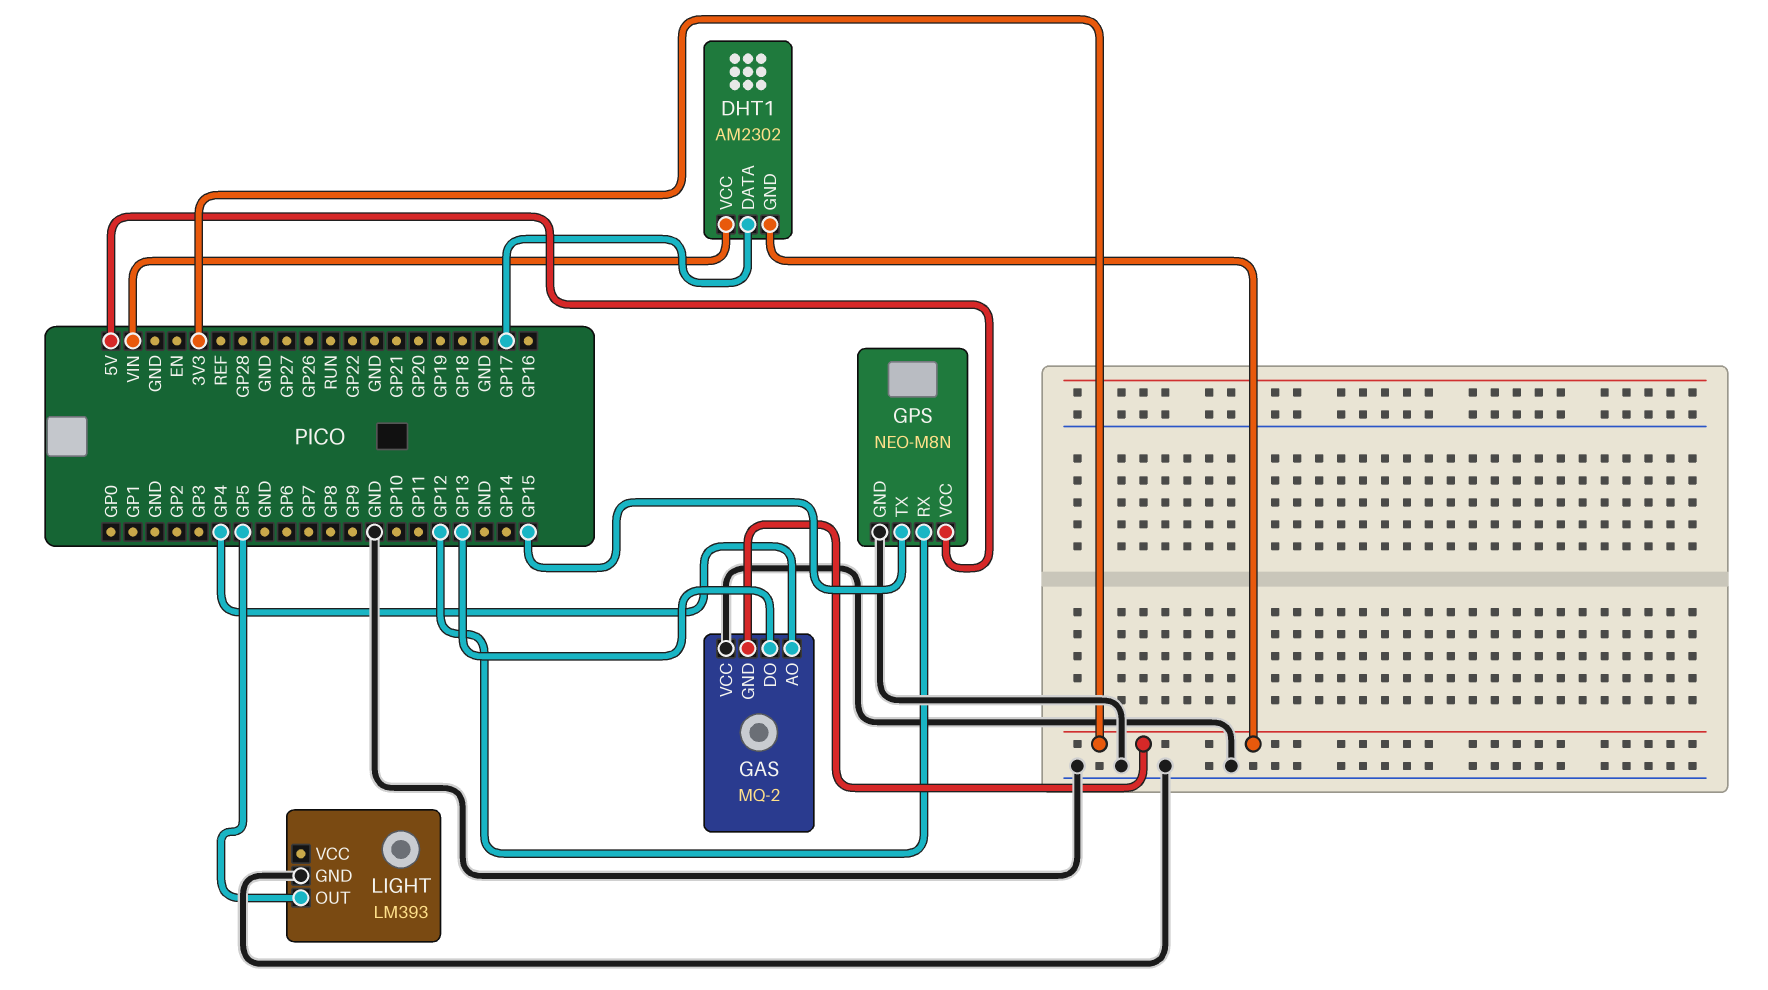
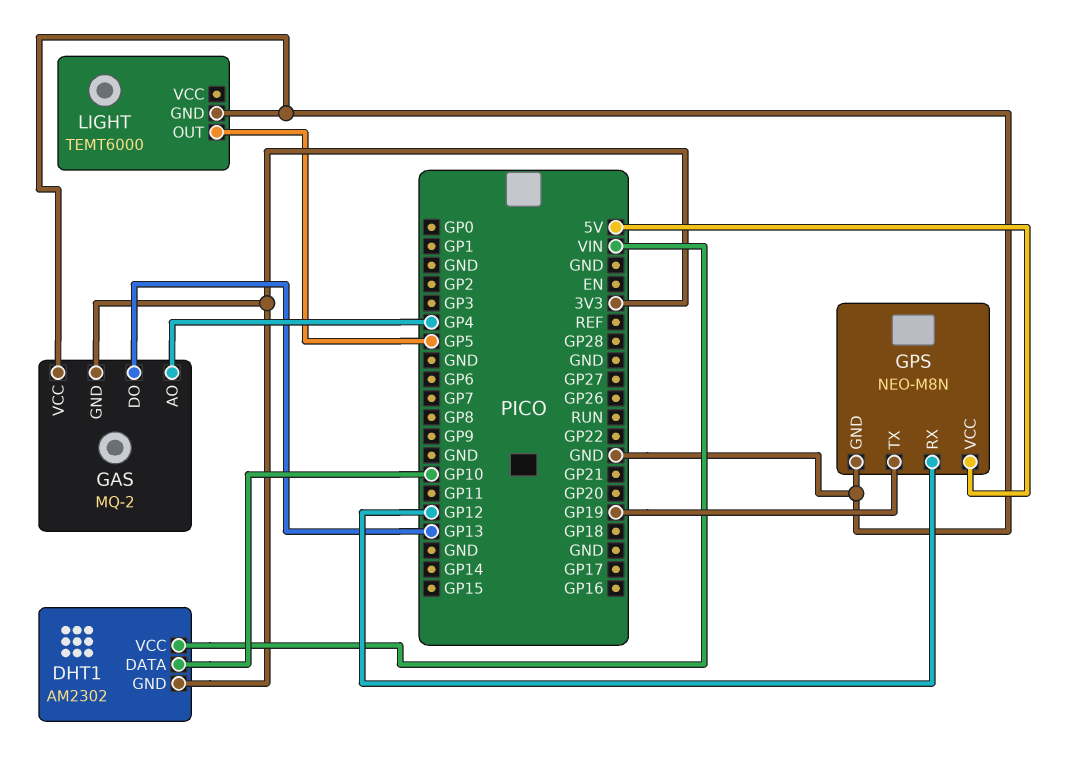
DHT1 pin DATA: GP17 -> GP10
GPS pin TX: GP15 -> GP19
LIGHT: LM393 -> TEMT6000

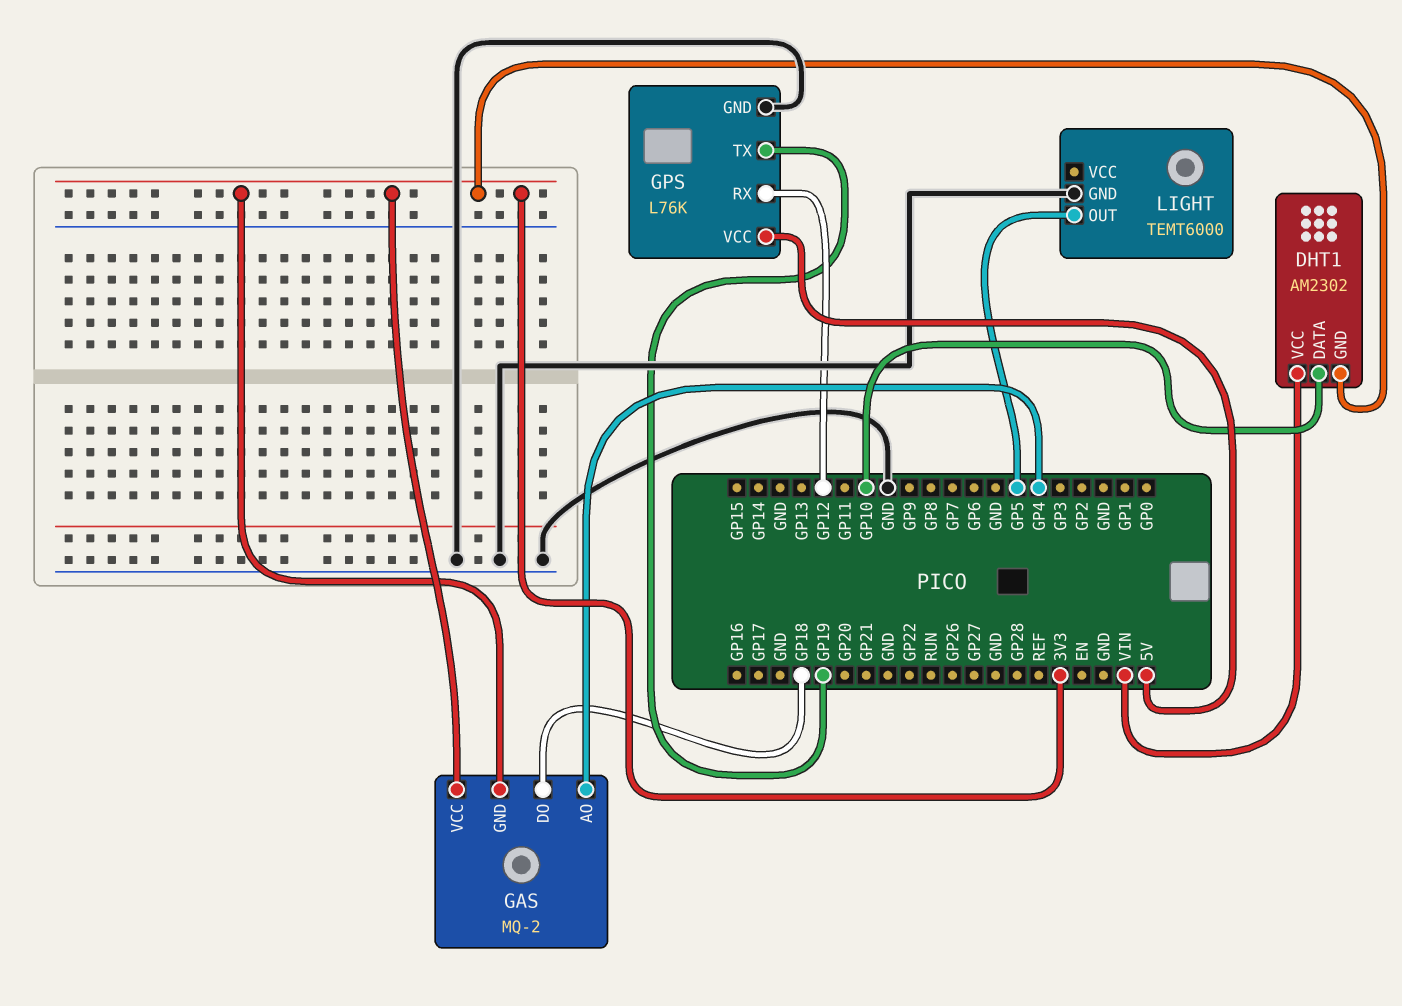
GAS pin DO: GP13 -> GP18
GAS pin VCC: GND -> 3V3
GPS: NEO-M8N -> L76K

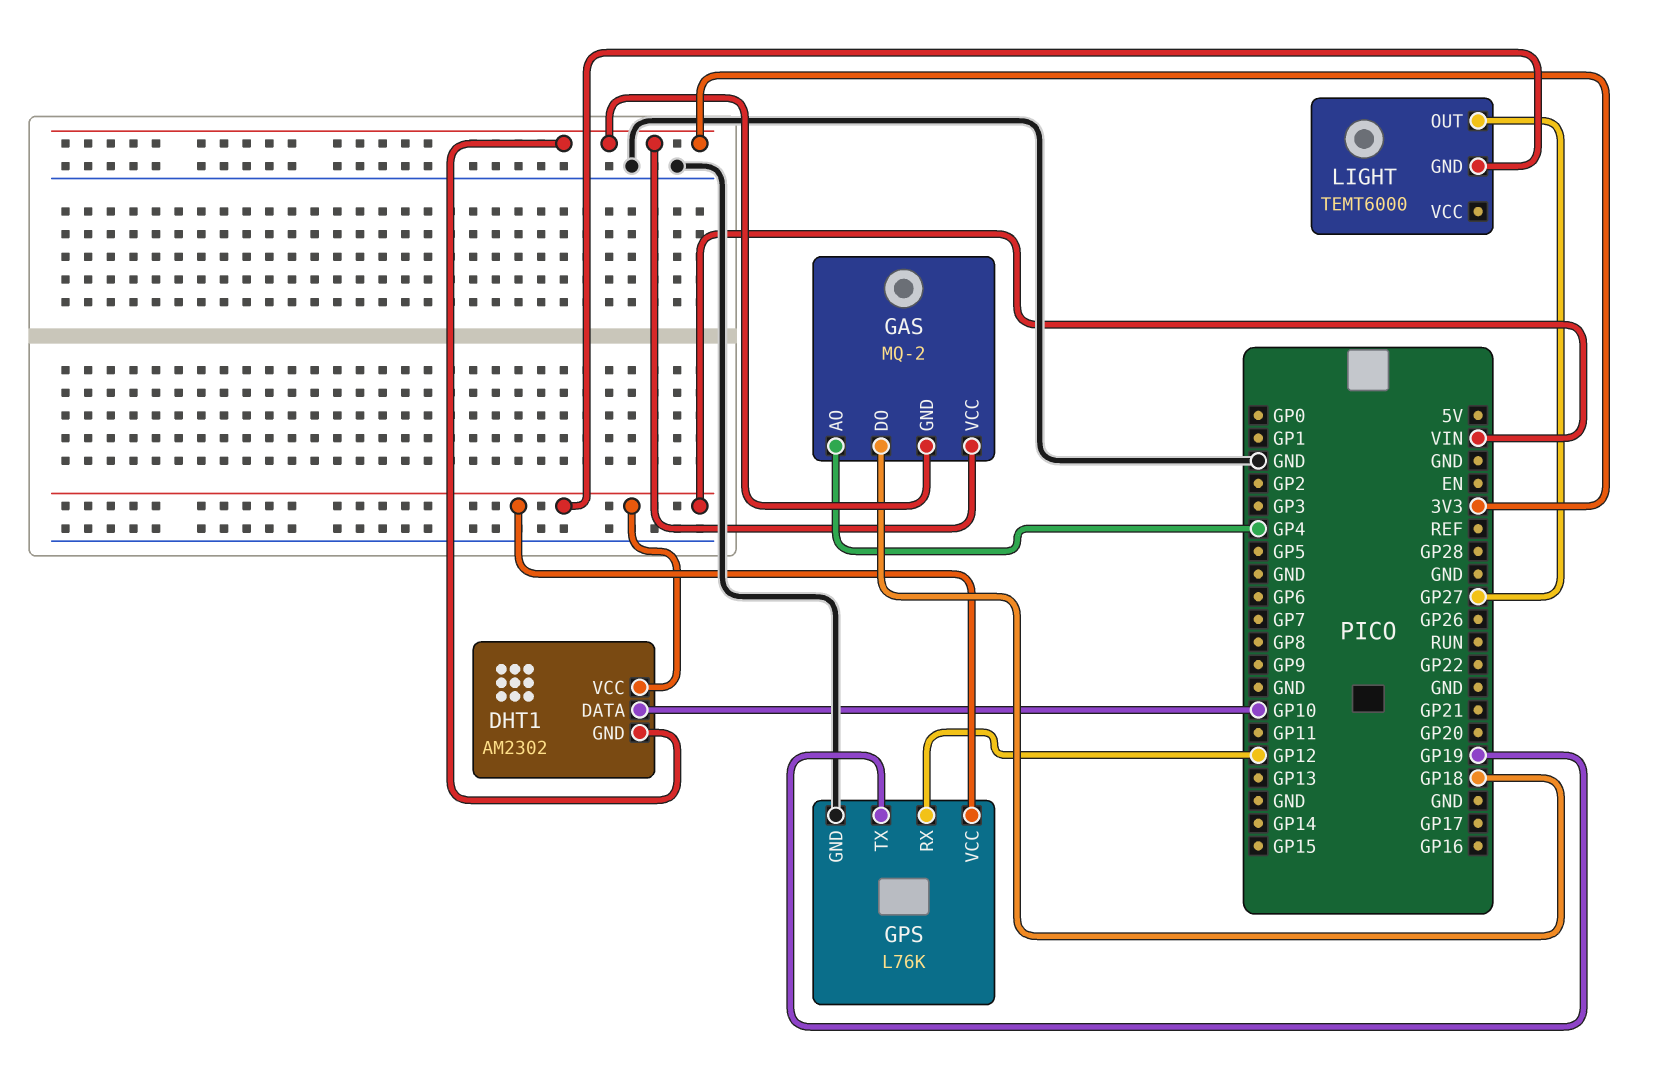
GPS pin VCC: 5V -> VIN
LIGHT pin GND: GND -> VIN
LIGHT pin OUT: GP5 -> GP27

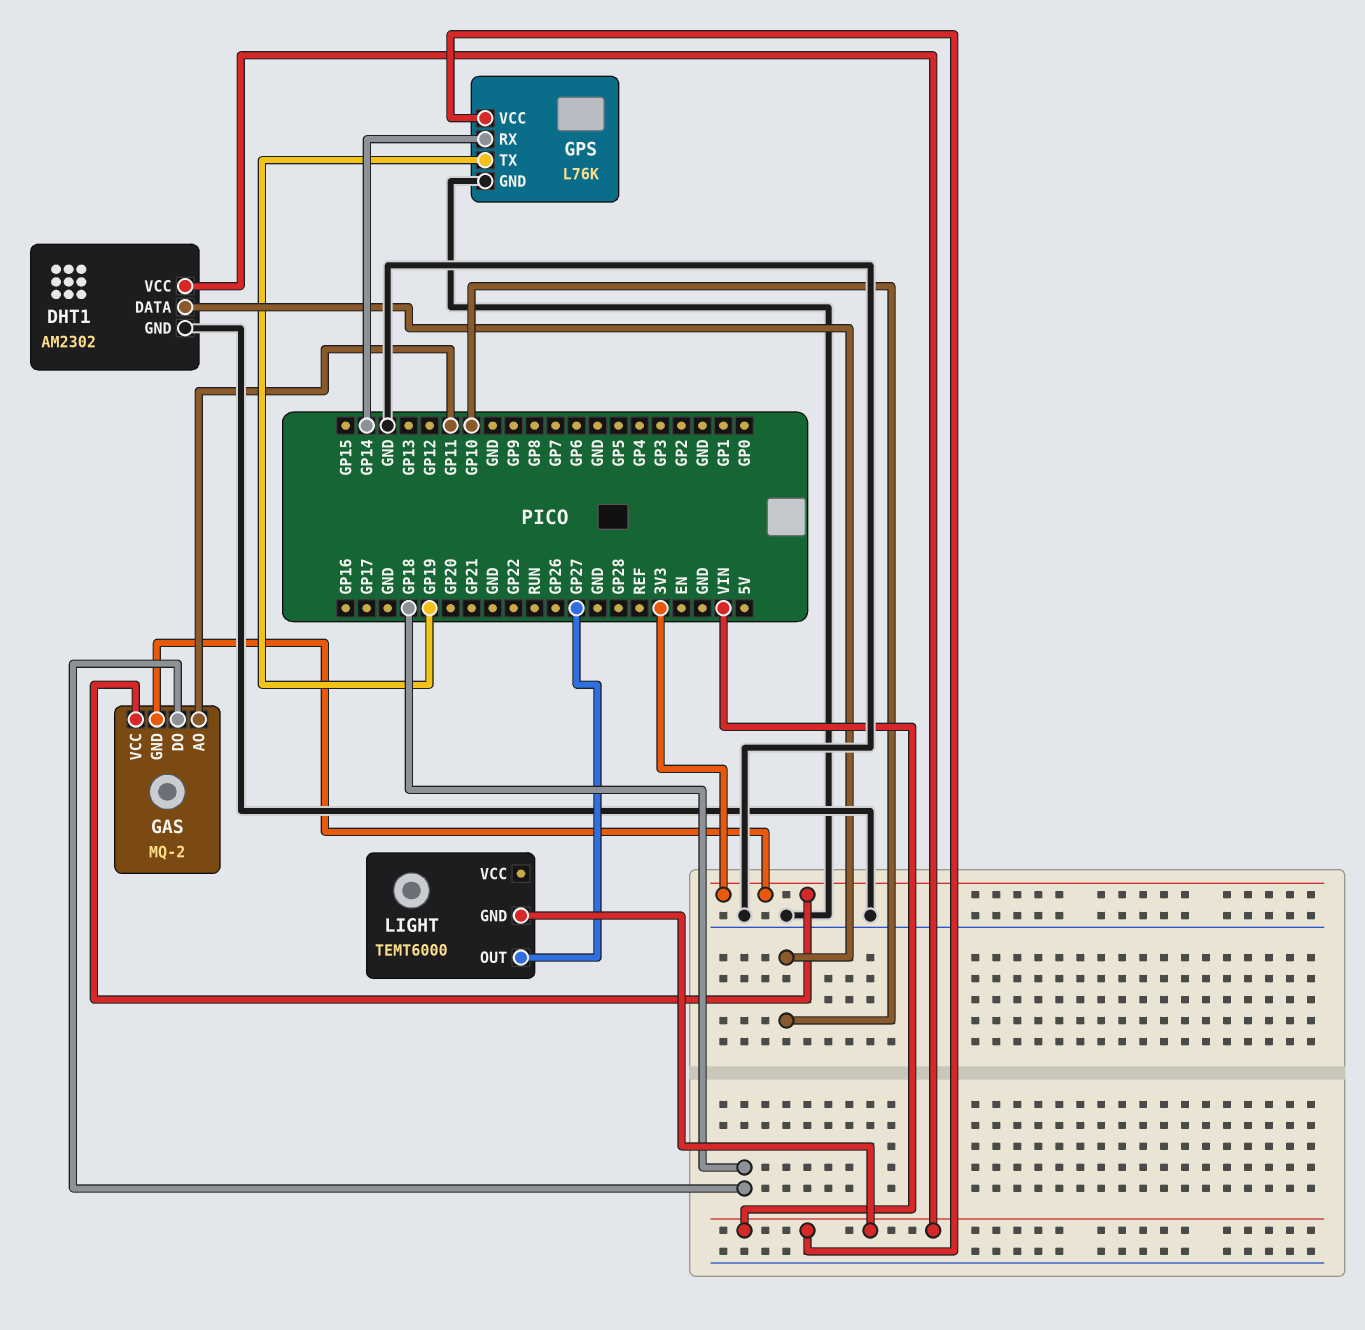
DHT1 pin GND: 3V3 -> GND
GAS pin AO: GP4 -> GP11
GPS pin RX: GP12 -> GP14

